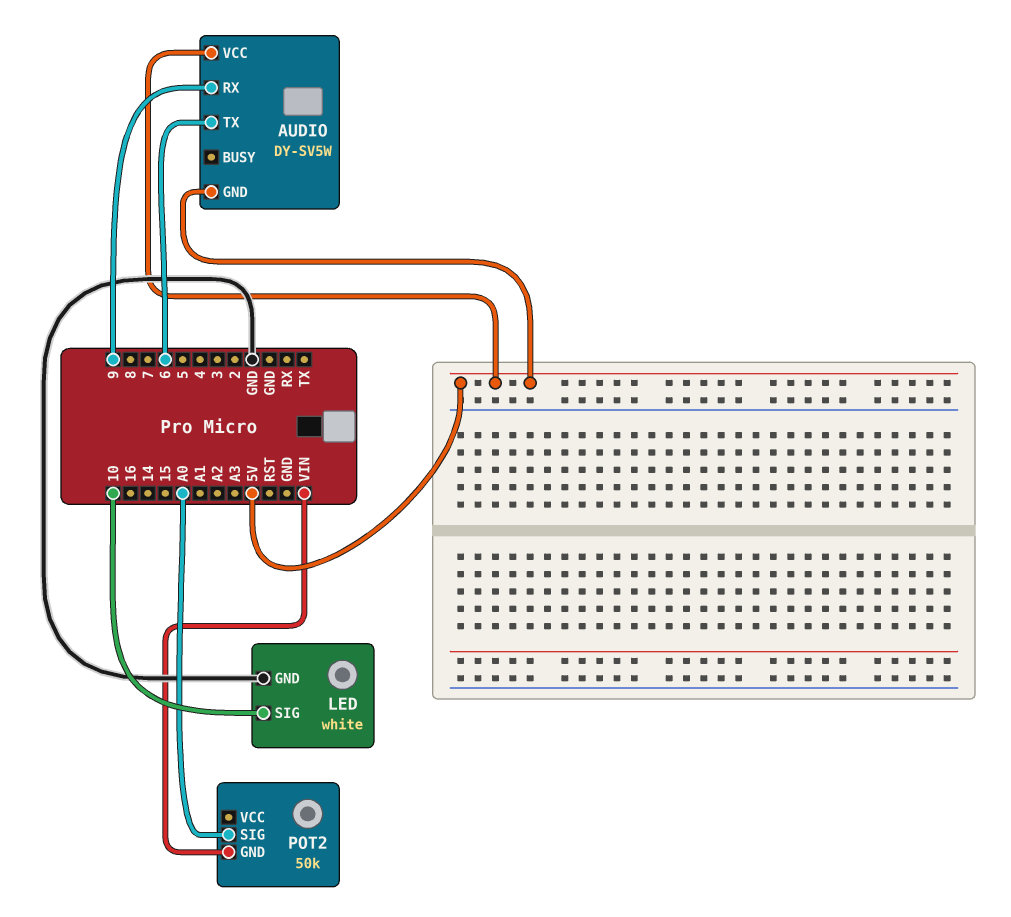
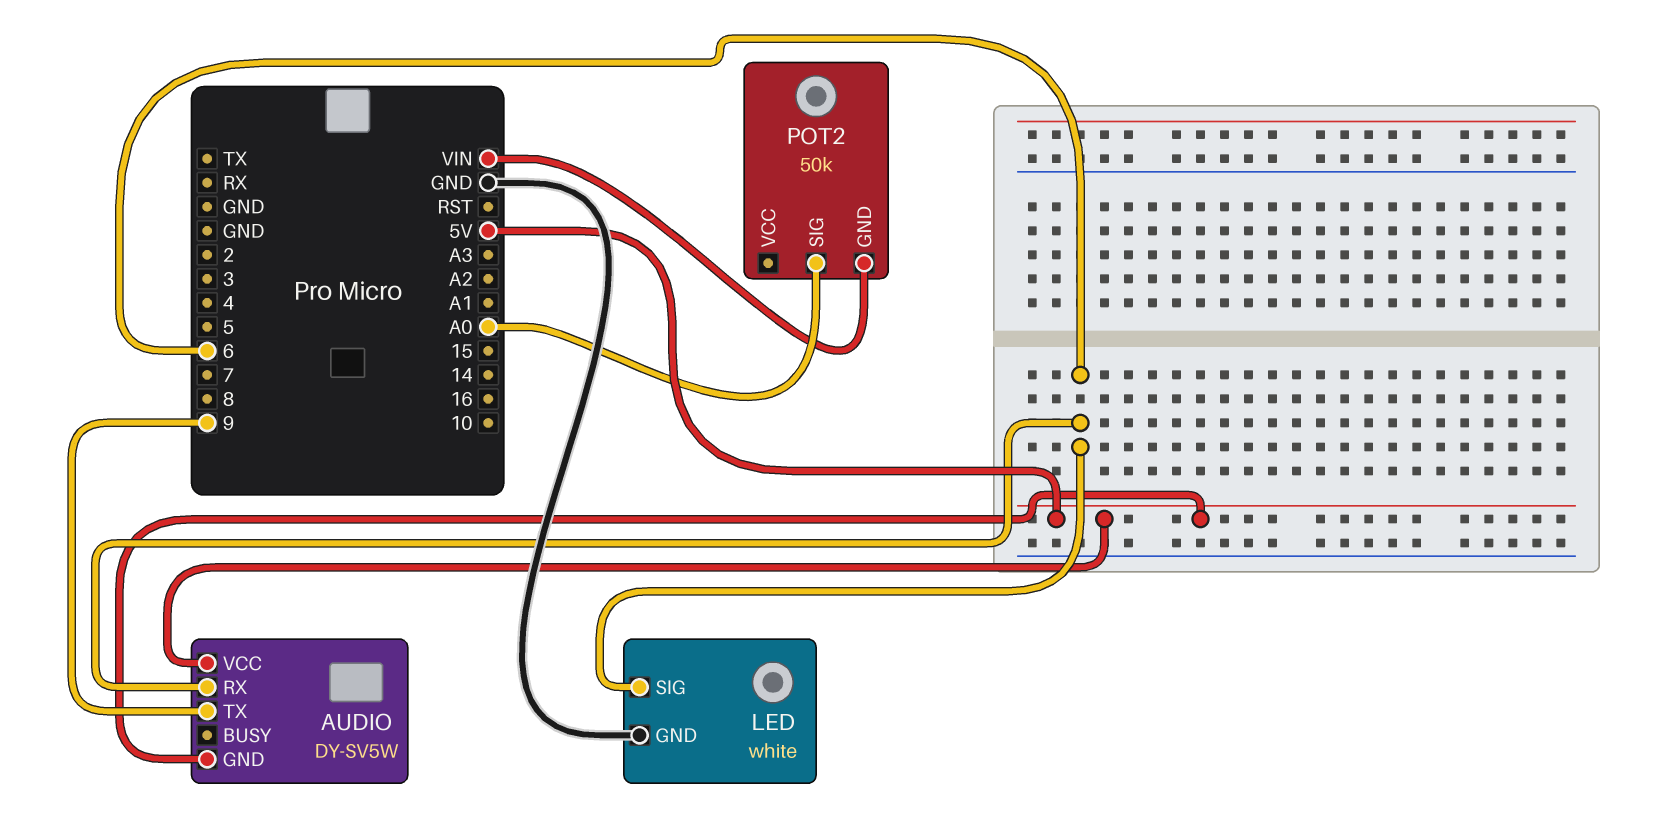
AUDIO pin RX: 9 -> 6
AUDIO pin TX: 6 -> 9
LED pin SIG: 10 -> 6

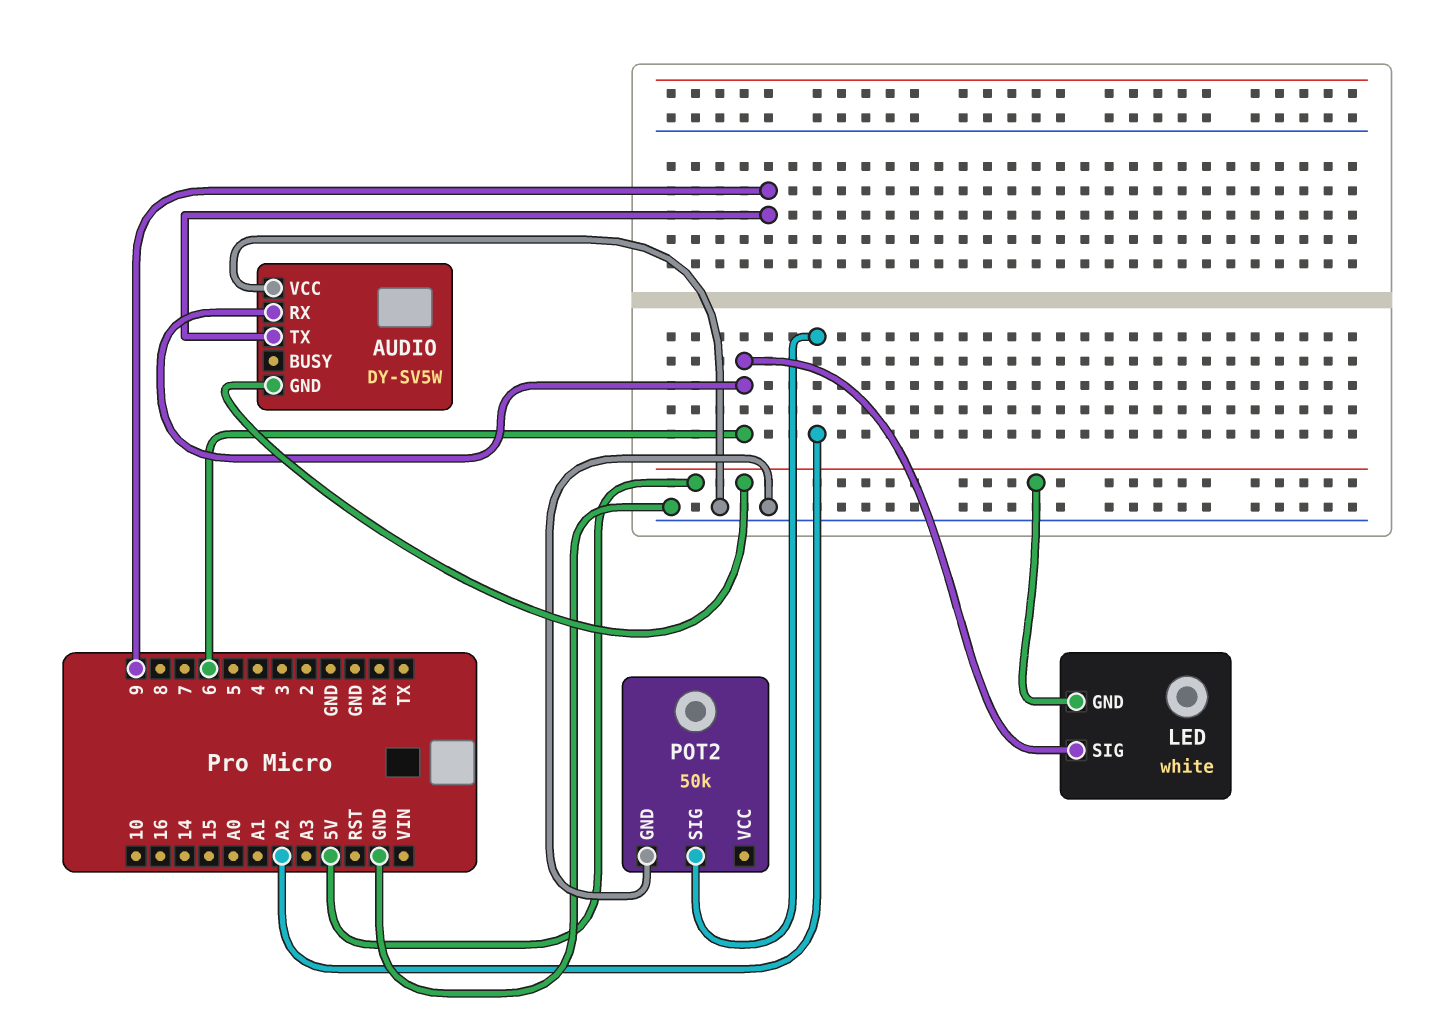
AUDIO pin VCC: 5V -> GND
LED pin GND: GND -> 5V
POT2 pin GND: VIN -> GND
POT2 pin SIG: A0 -> A2

